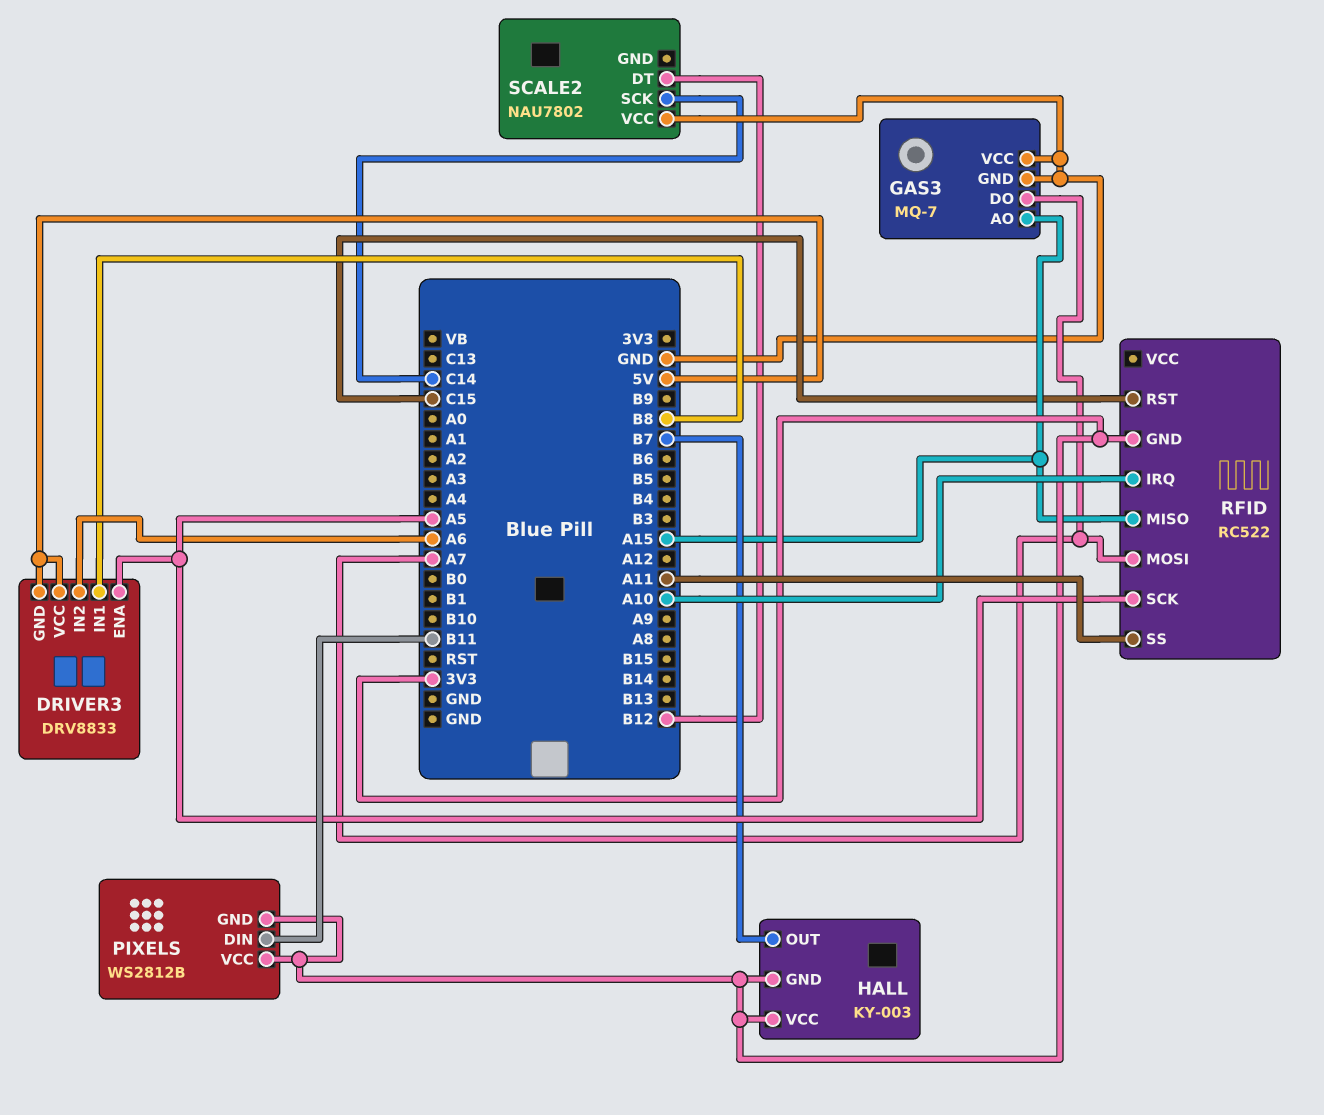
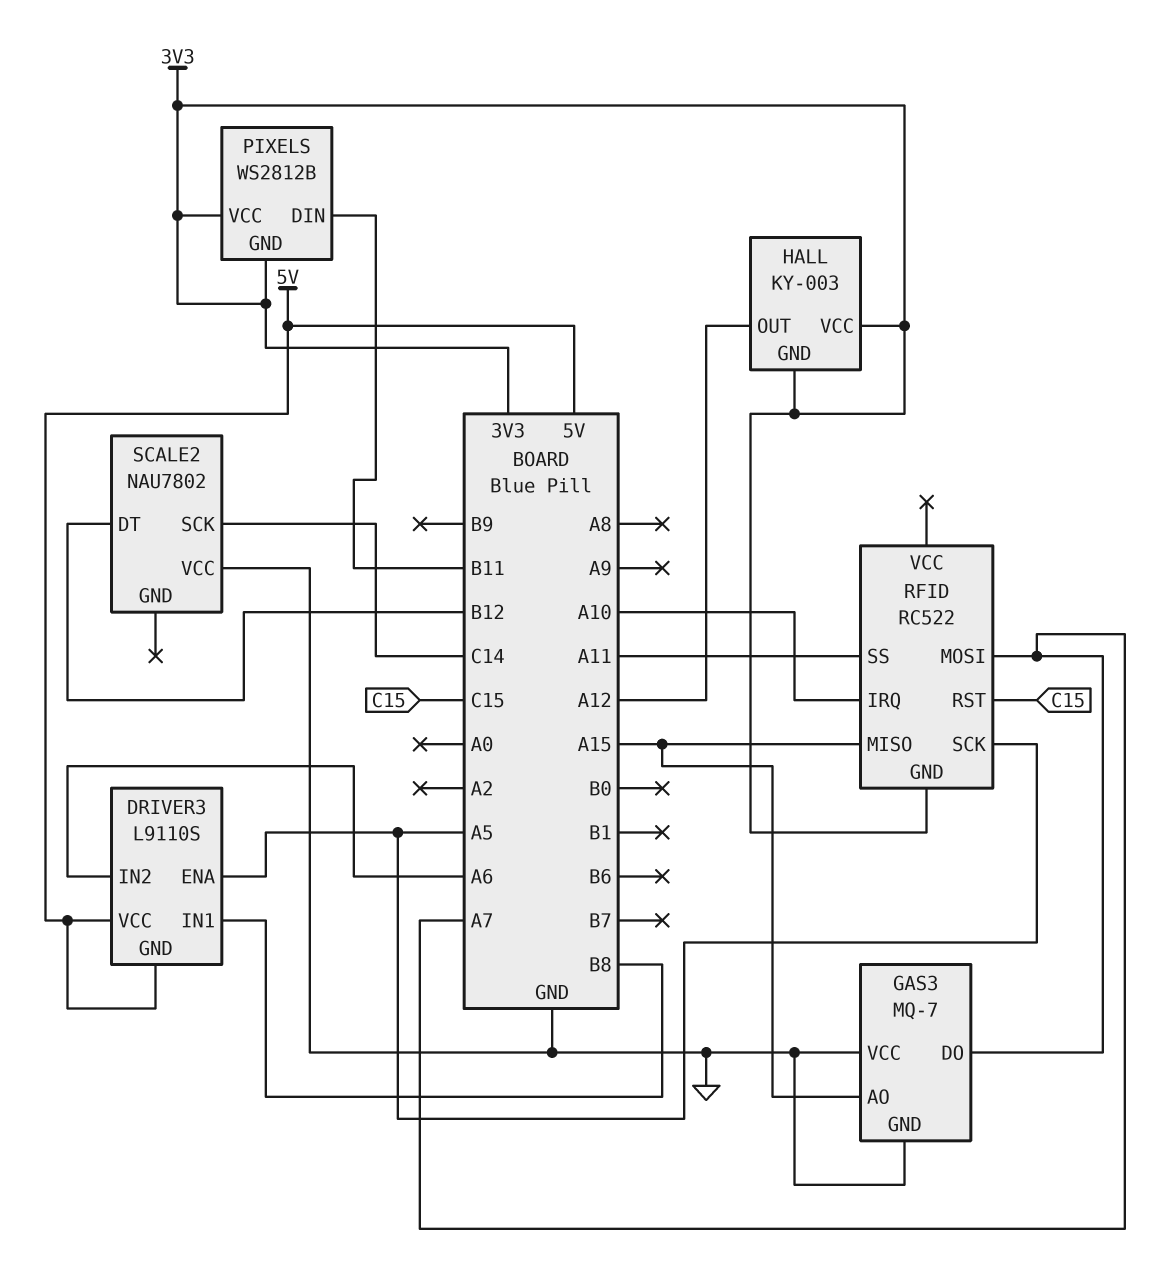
DRIVER3: DRV8833 -> L9110S
HALL pin OUT: B7 -> A12

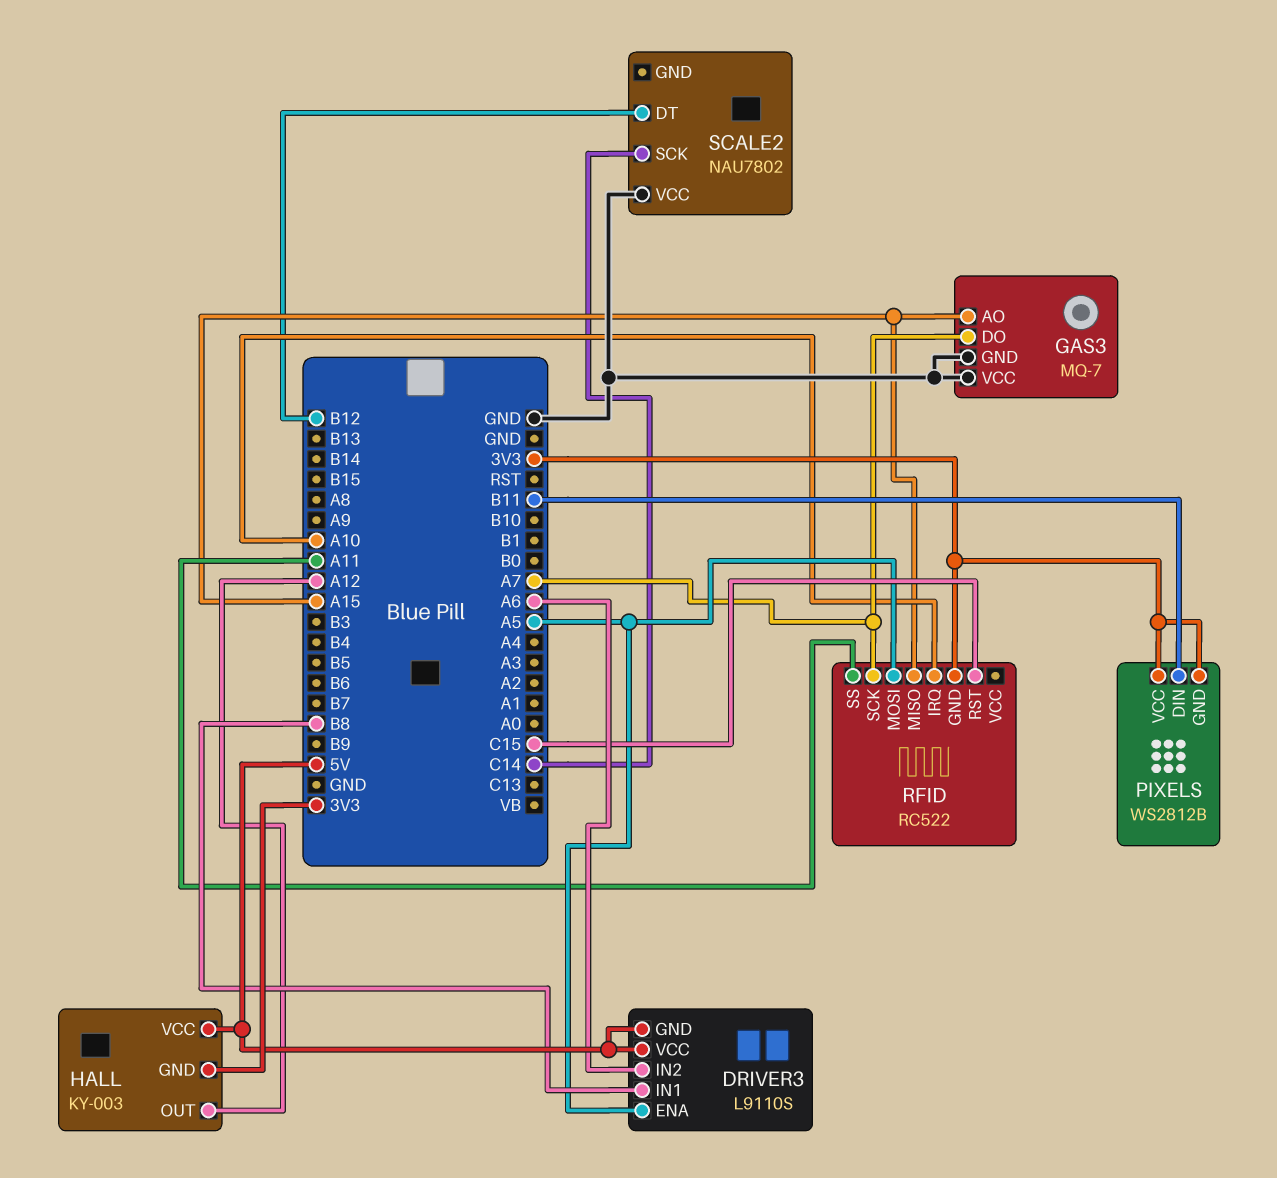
HALL pin VCC: 3V3 -> 5V
RFID pin MOSI: A7 -> A5
RFID pin SCK: A5 -> A7

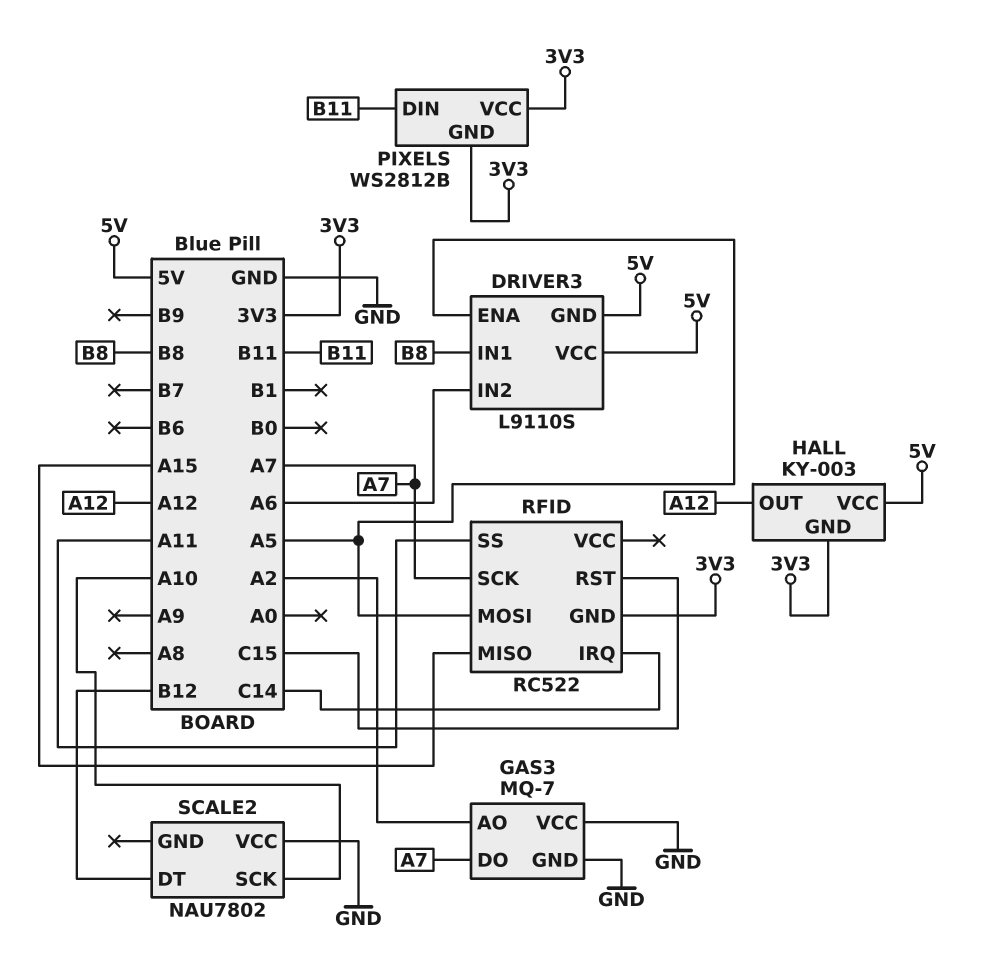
GAS3 pin AO: A15 -> A2
RFID pin IRQ: A10 -> C14
SCALE2 pin SCK: C14 -> A10

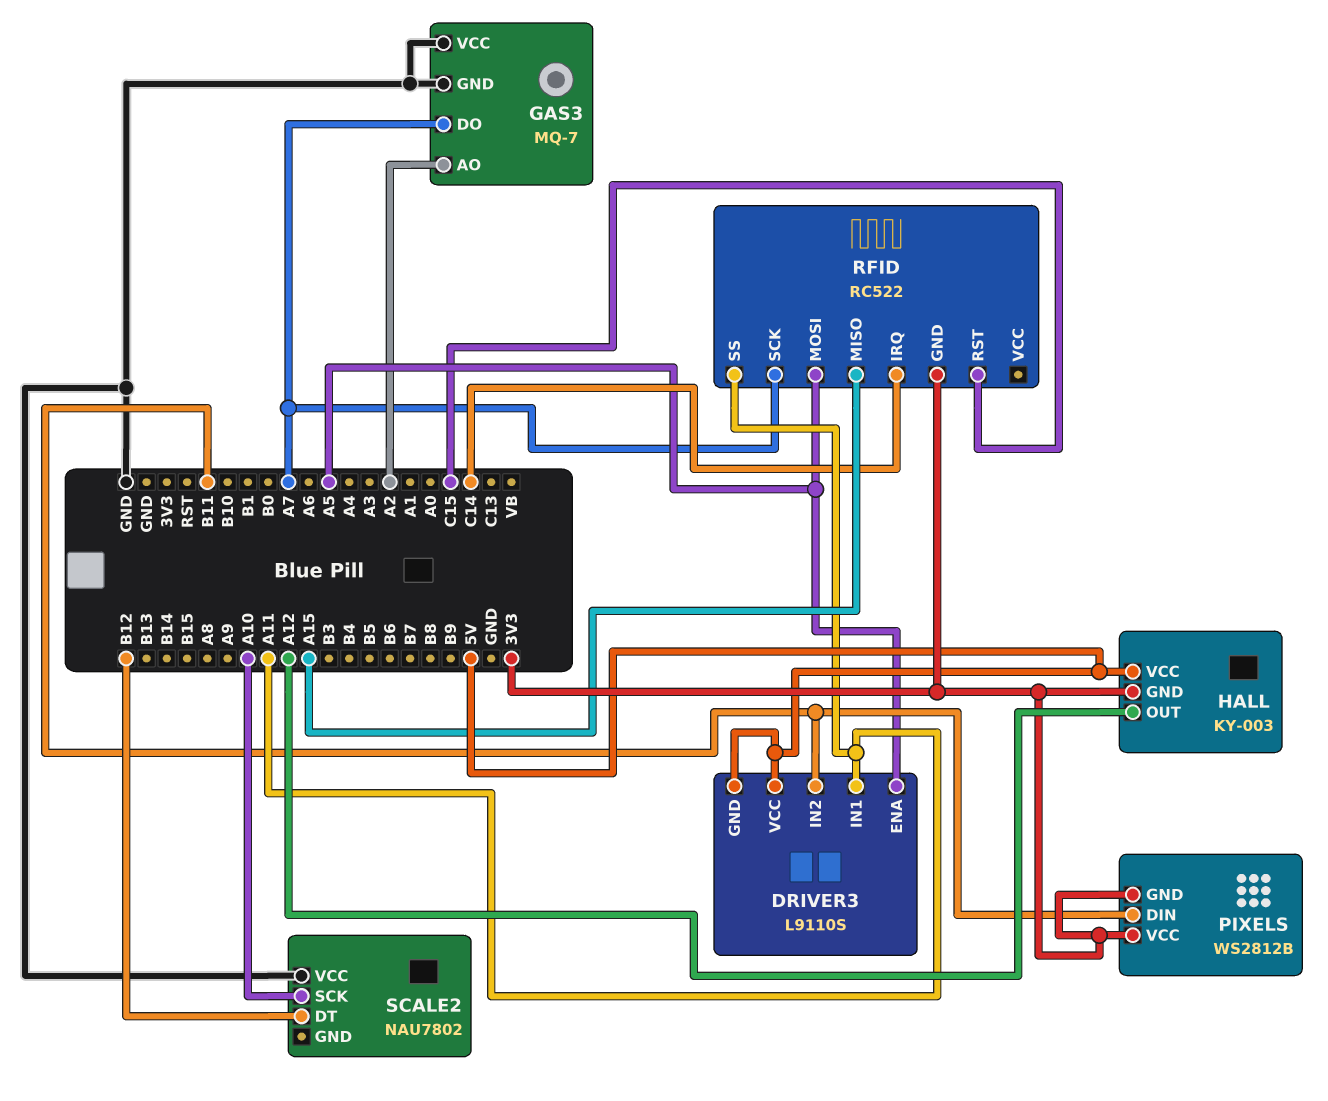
DRIVER3 pin IN1: B8 -> A11
DRIVER3 pin IN2: A6 -> B11

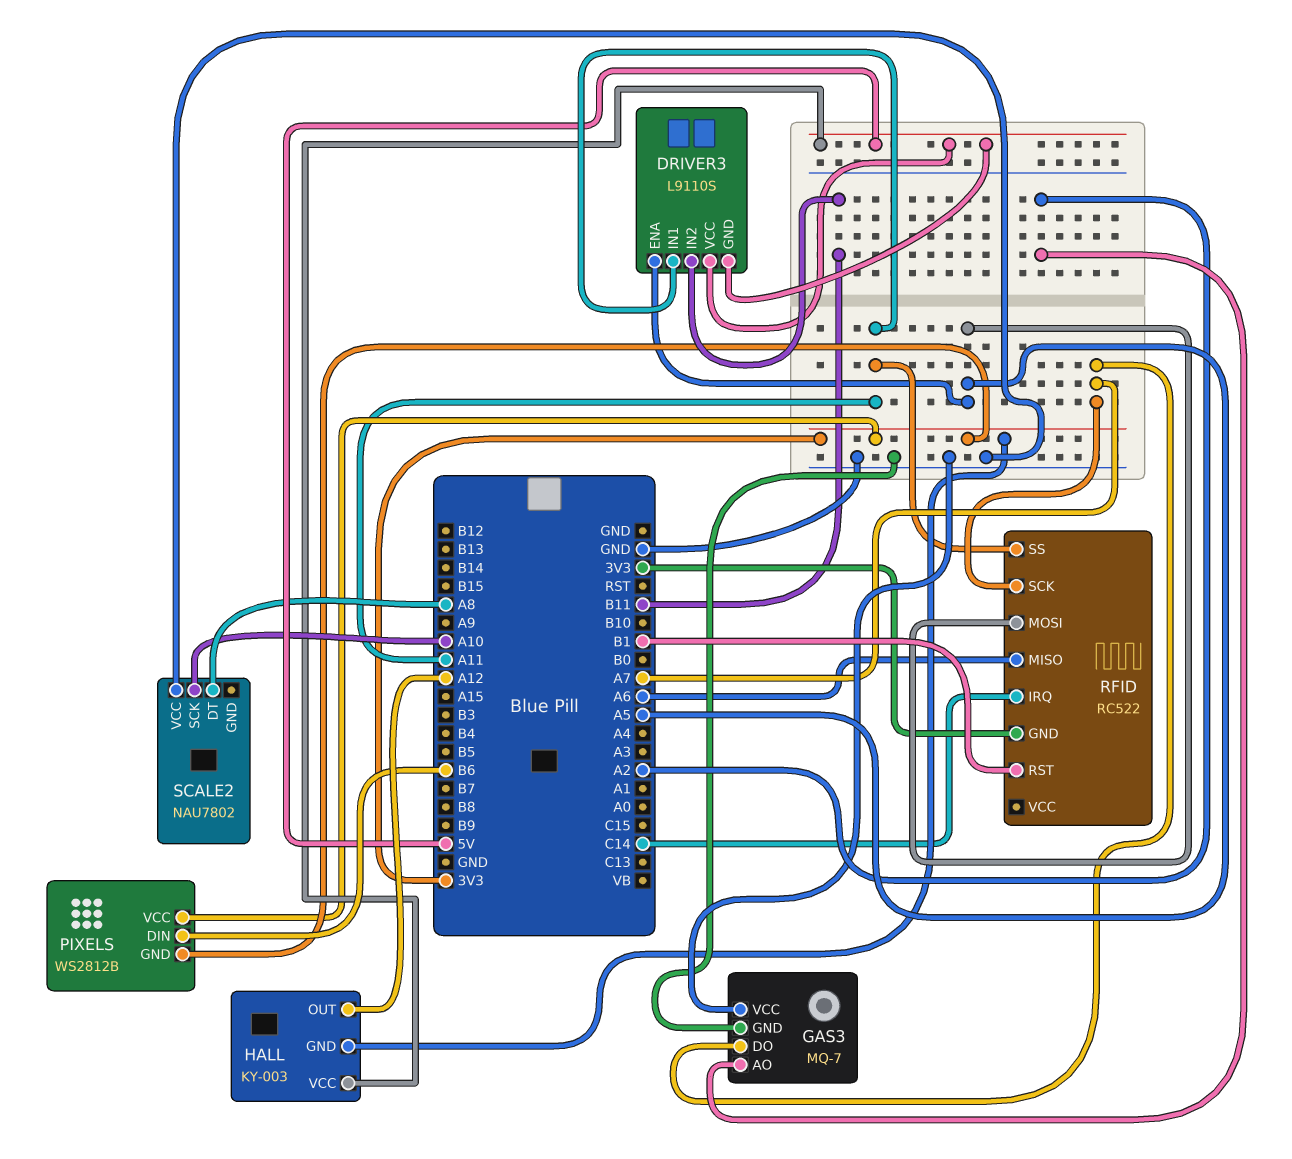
PIXELS pin DIN: B11 -> B6
RFID pin MISO: A15 -> A6
RFID pin RST: C15 -> B1
SCALE2 pin DT: B12 -> A8

